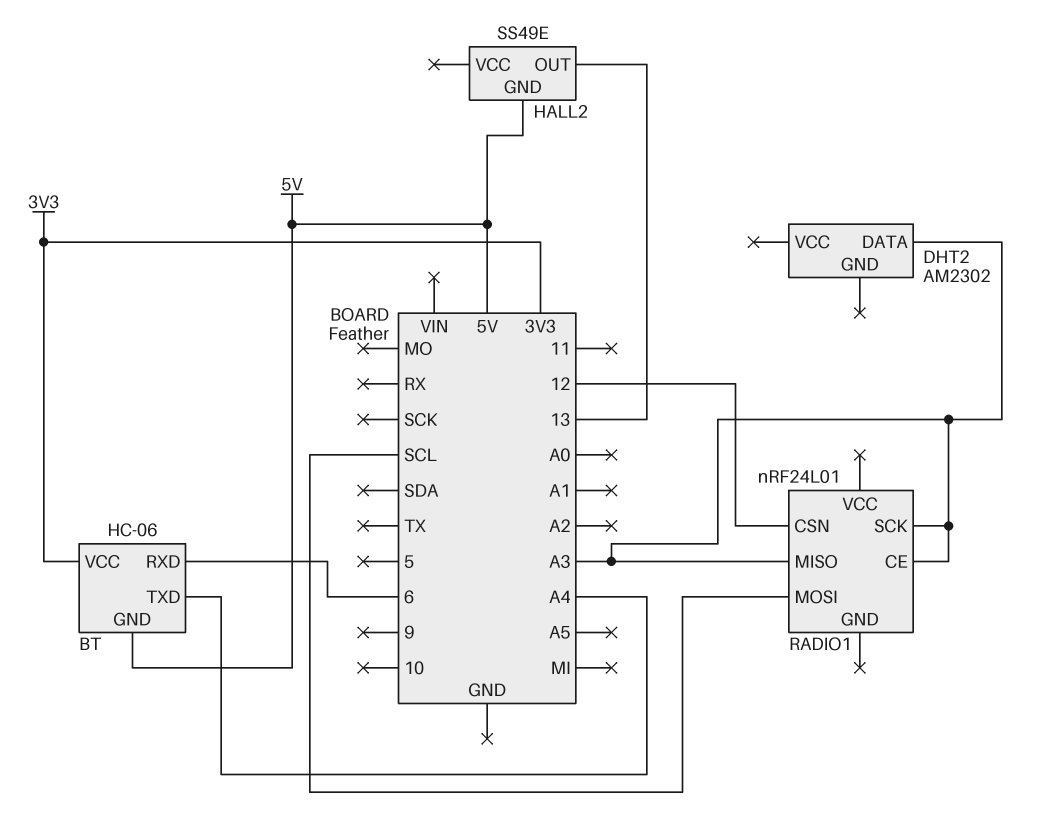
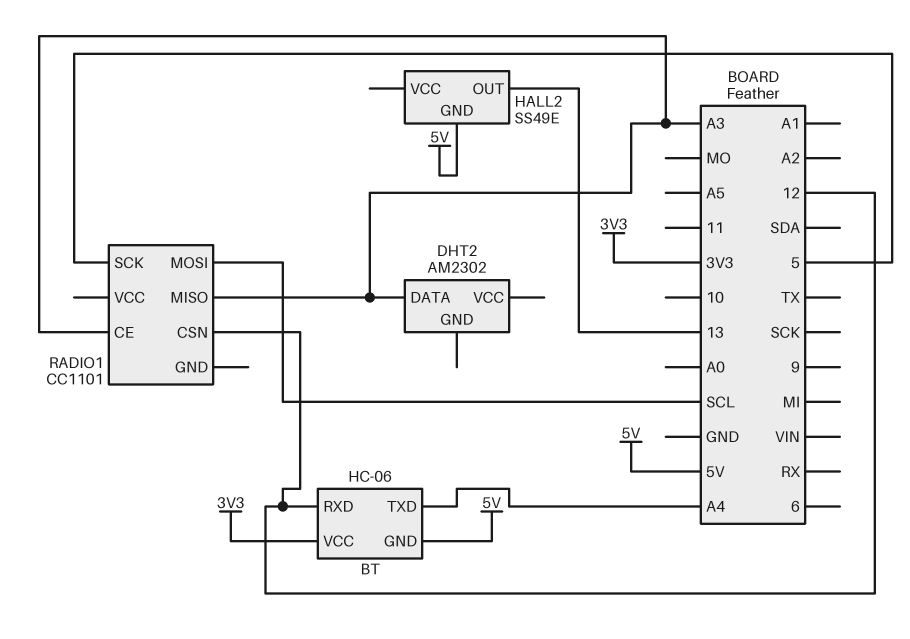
BT pin RXD: 6 -> 12
RADIO1: nRF24L01 -> CC1101
RADIO1 pin SCK: A3 -> 5

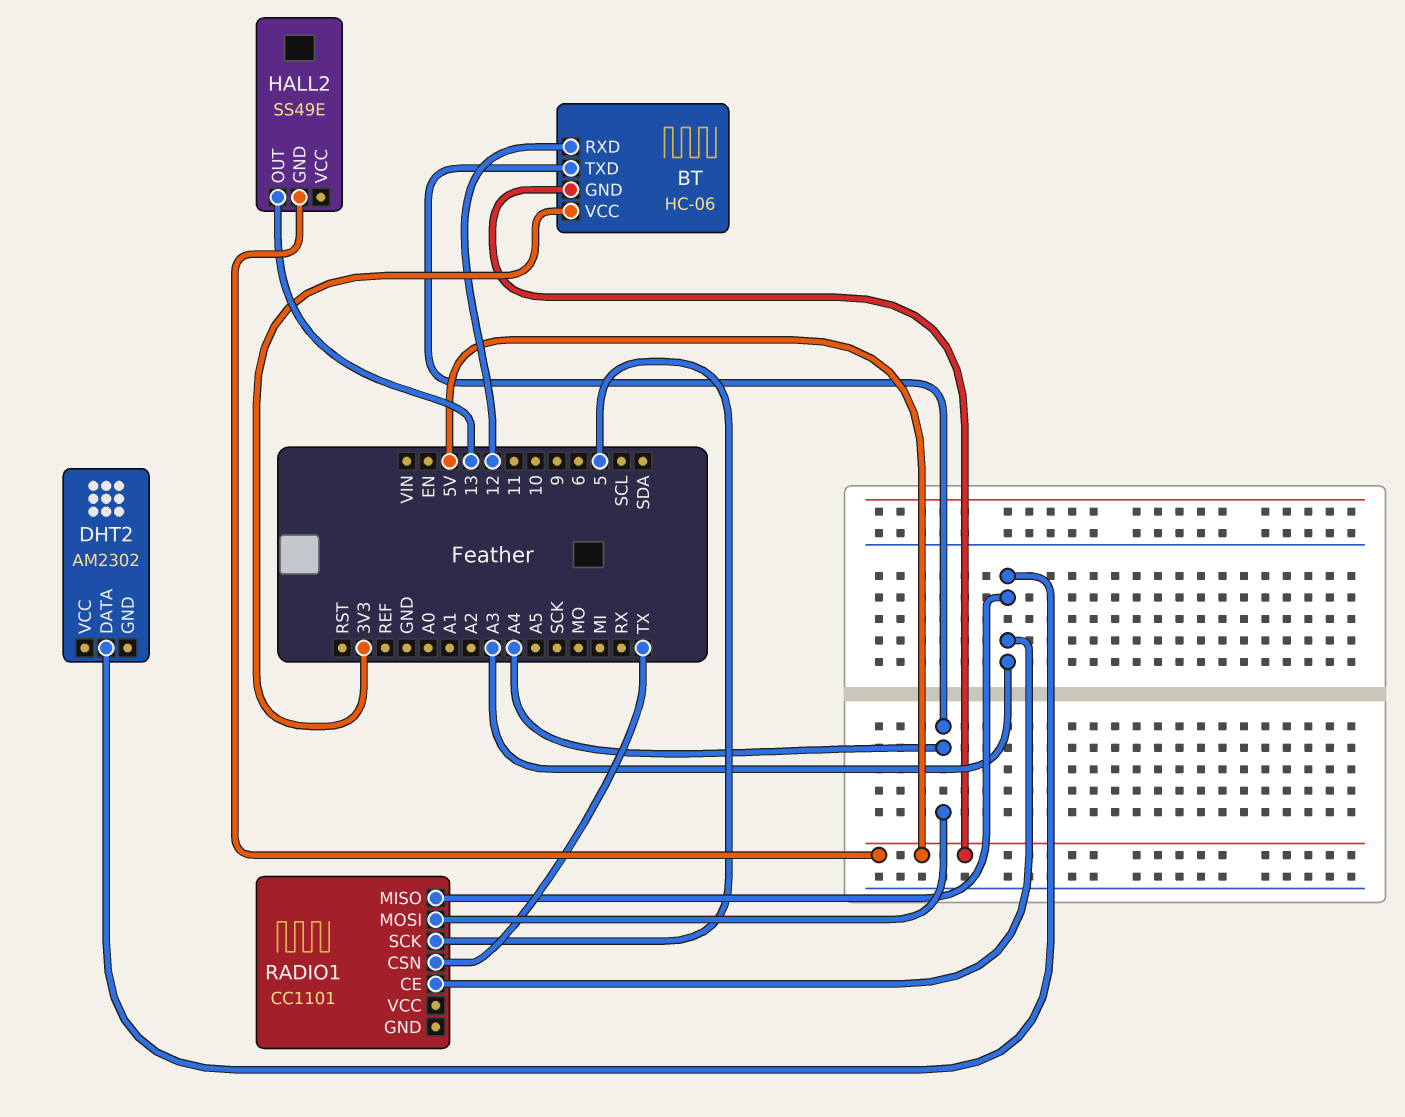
RADIO1 pin CSN: 12 -> TX
RADIO1 pin MOSI: SCL -> A4

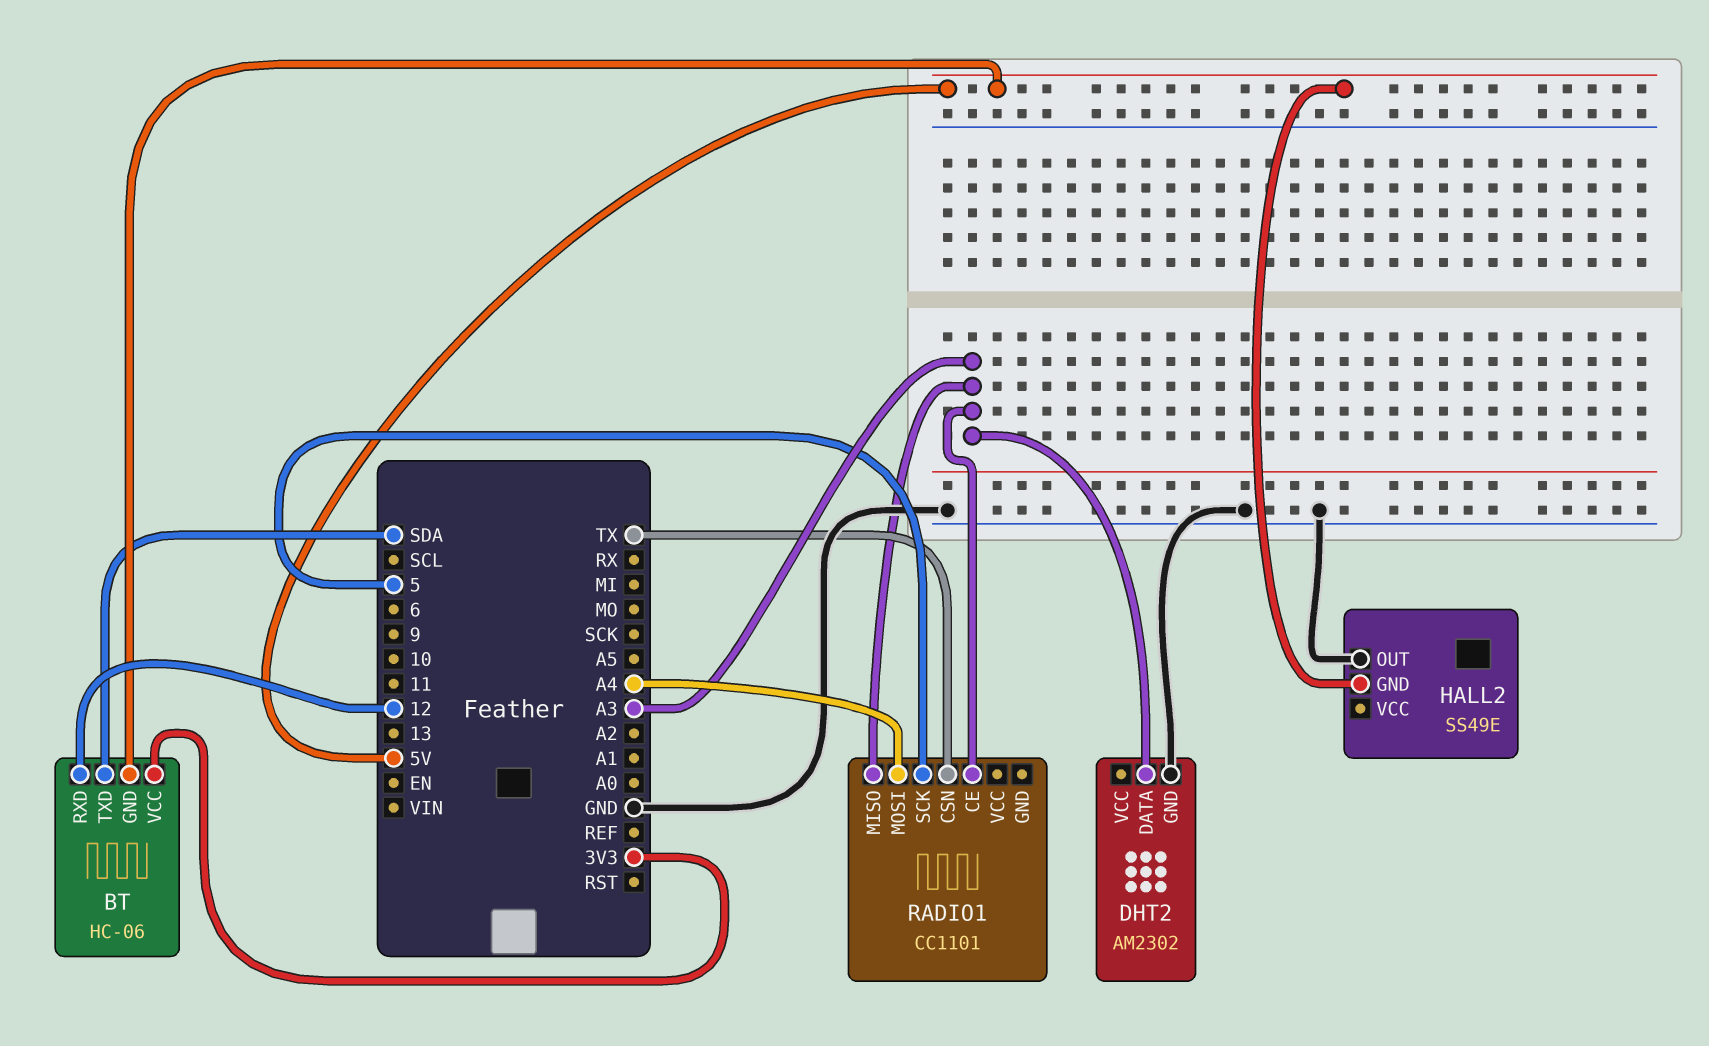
BT pin TXD: A4 -> SDA
DHT2 pin GND: none -> GND
HALL2 pin OUT: 13 -> GND

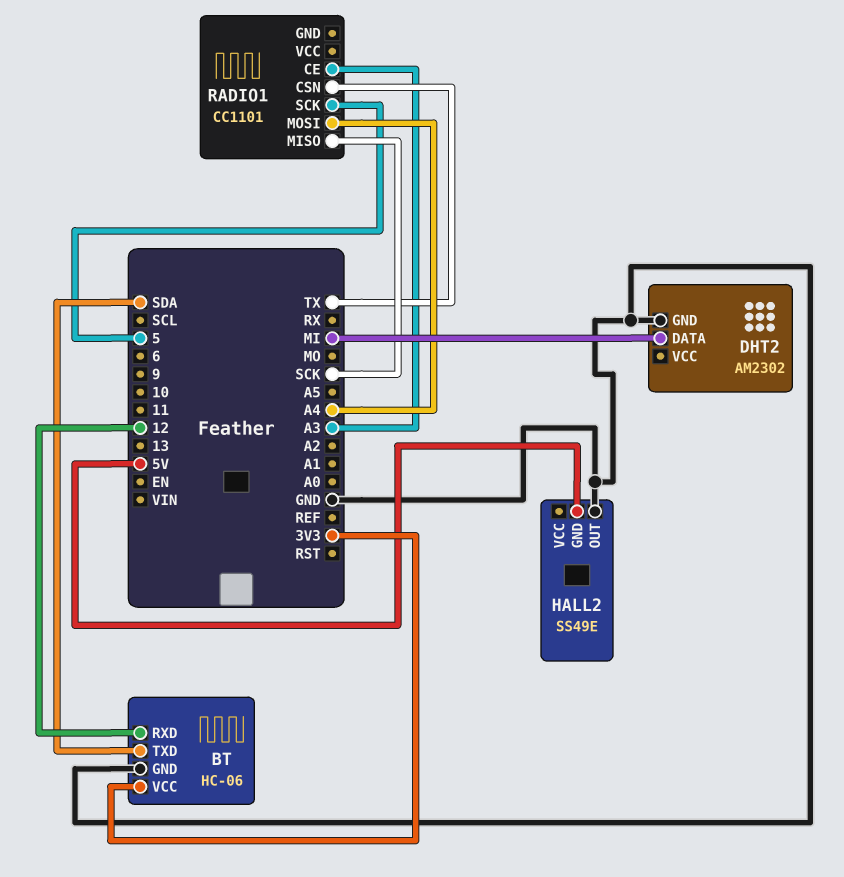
BT pin GND: 5V -> GND
DHT2 pin DATA: A3 -> MI
RADIO1 pin MISO: A3 -> SCK

